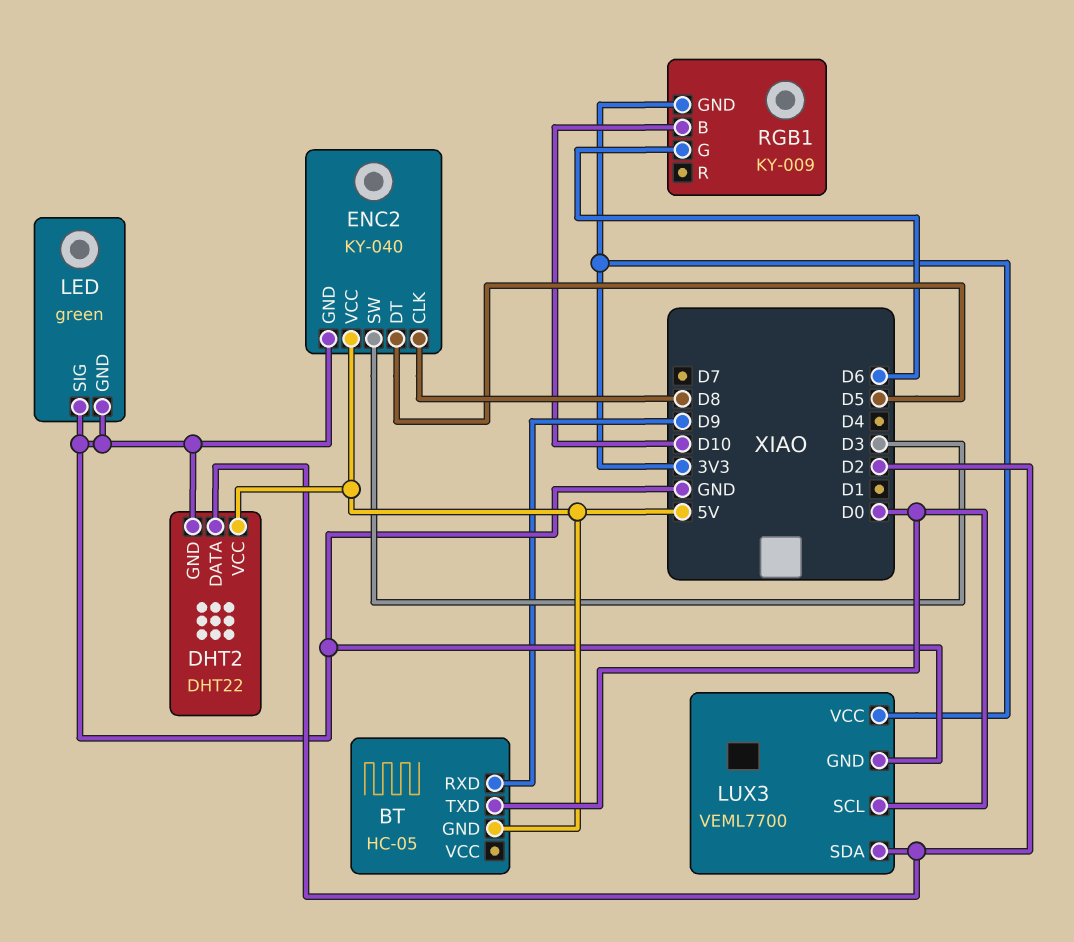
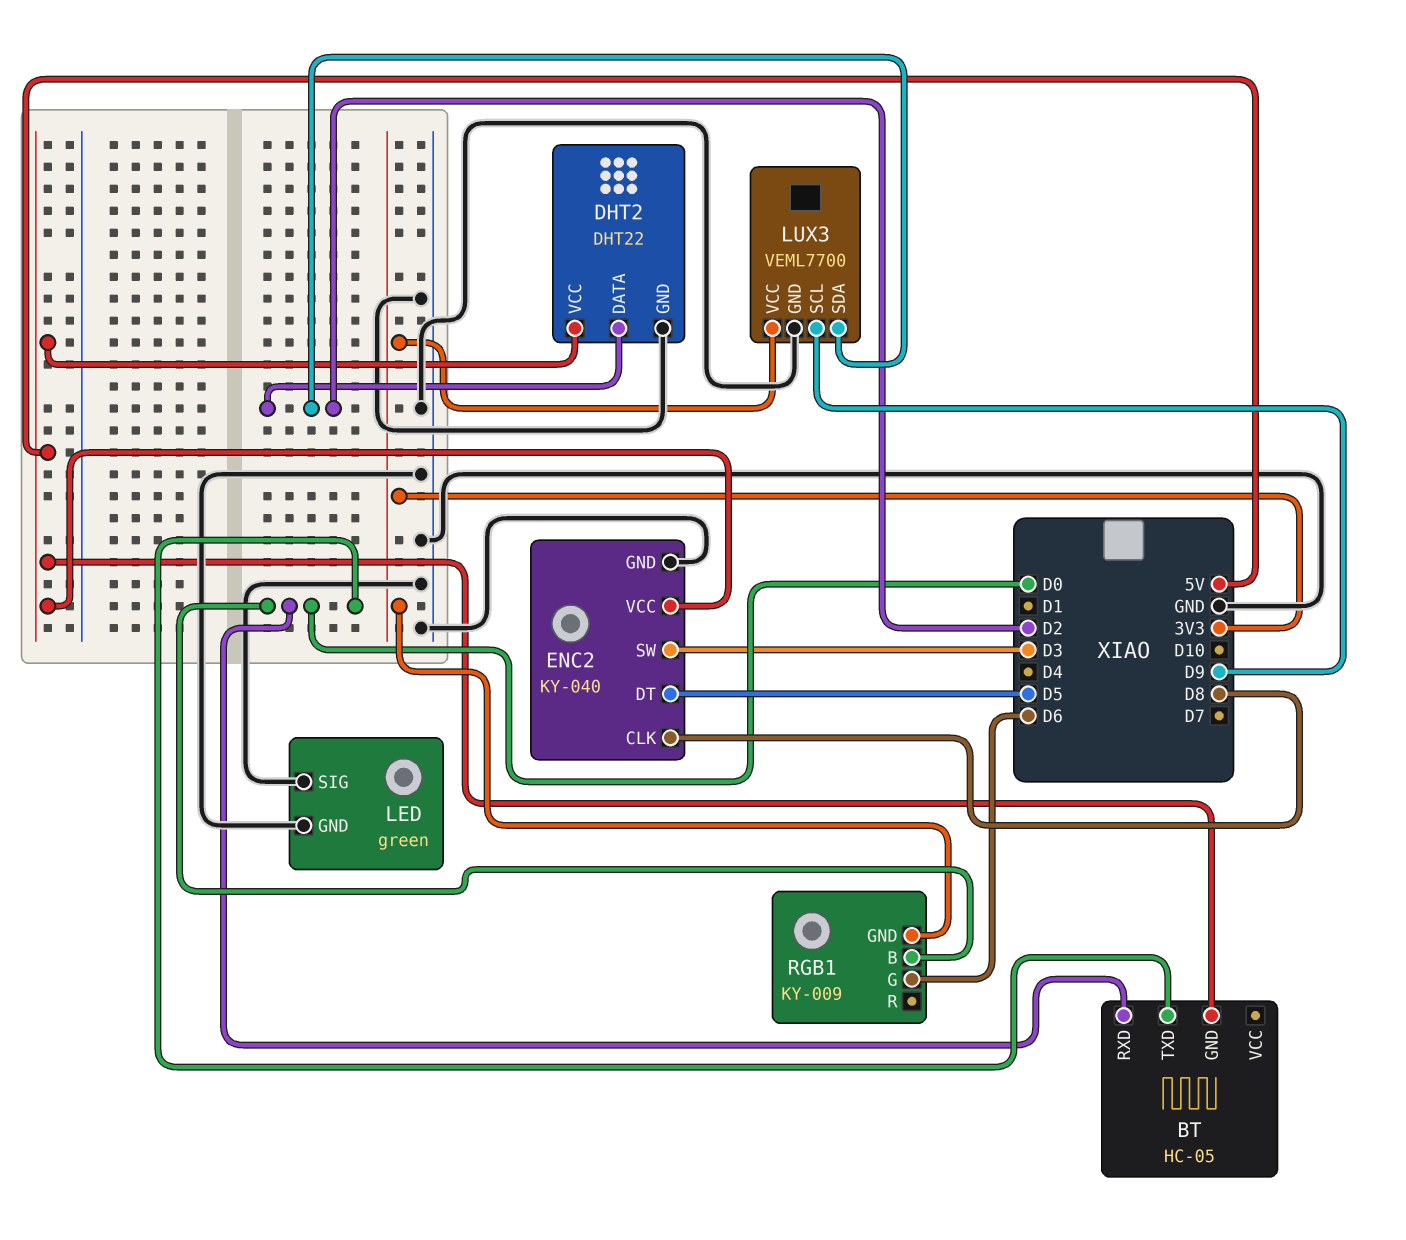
BT pin RXD: D9 -> D0
LUX3 pin SCL: D0 -> D9
RGB1 pin B: D10 -> D0

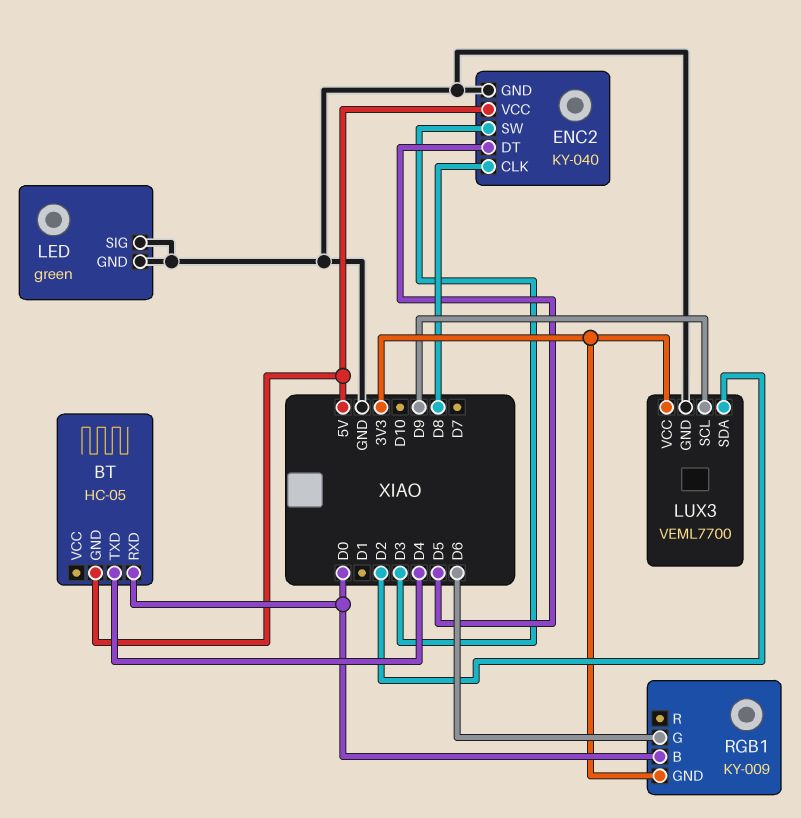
BT pin TXD: D0 -> D4
DHT2: DHT22 -> none
DHT2 pin DATA: D2 -> none
DHT2 pin GND: GND -> none
DHT2 pin VCC: 5V -> none

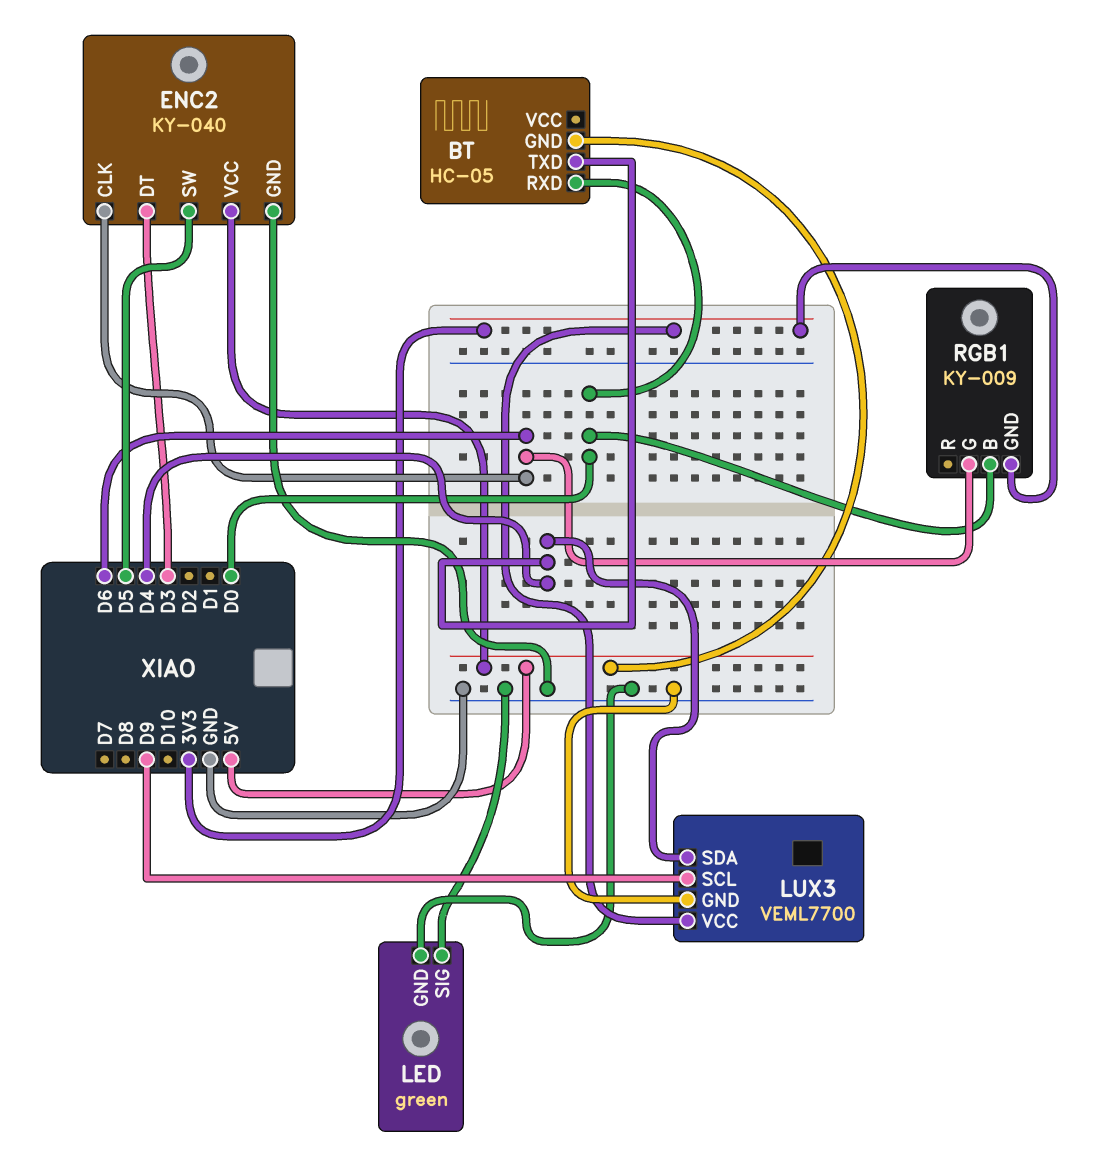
ENC2 pin CLK: D8 -> D6
ENC2 pin DT: D5 -> D3
ENC2 pin SW: D3 -> D5
LUX3 pin SDA: D2 -> D4

